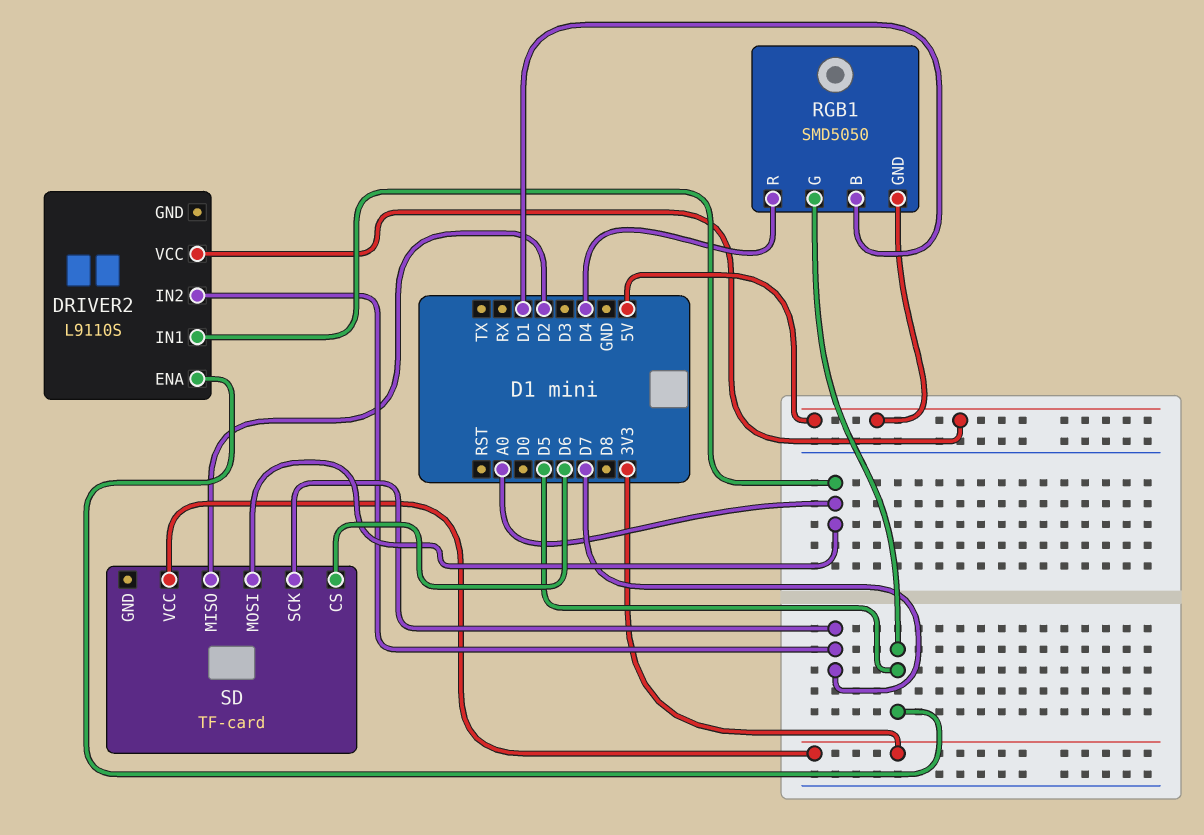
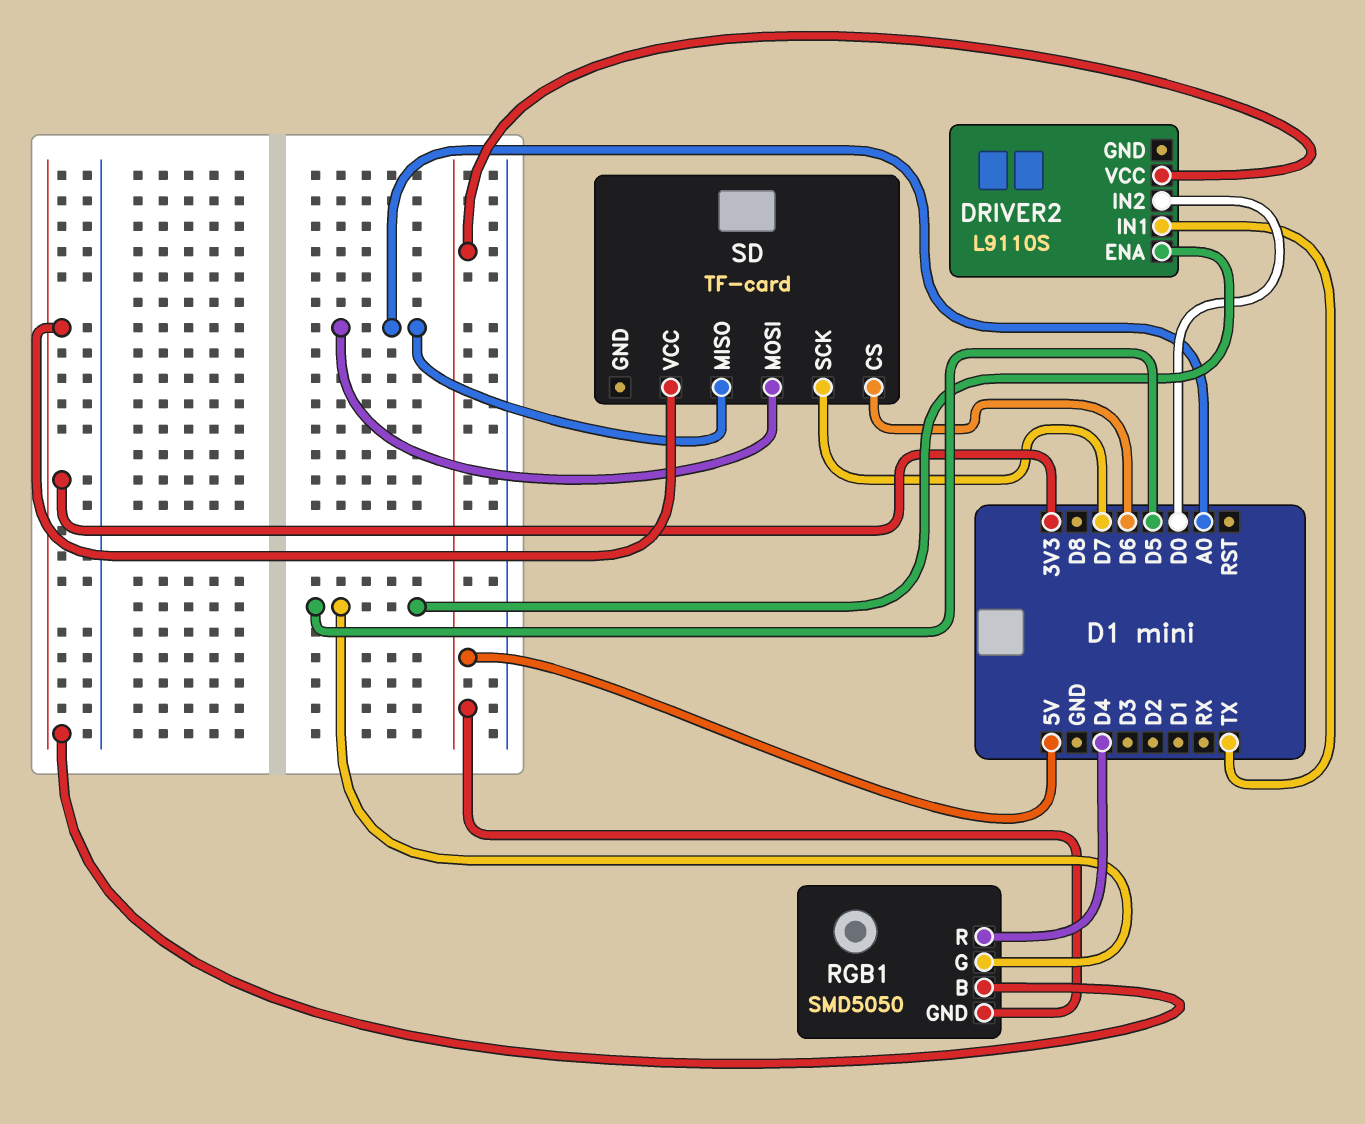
DRIVER2 pin IN1: A0 -> TX
DRIVER2 pin IN2: D7 -> D0
RGB1 pin B: D1 -> 3V3
SD pin MISO: D2 -> A0

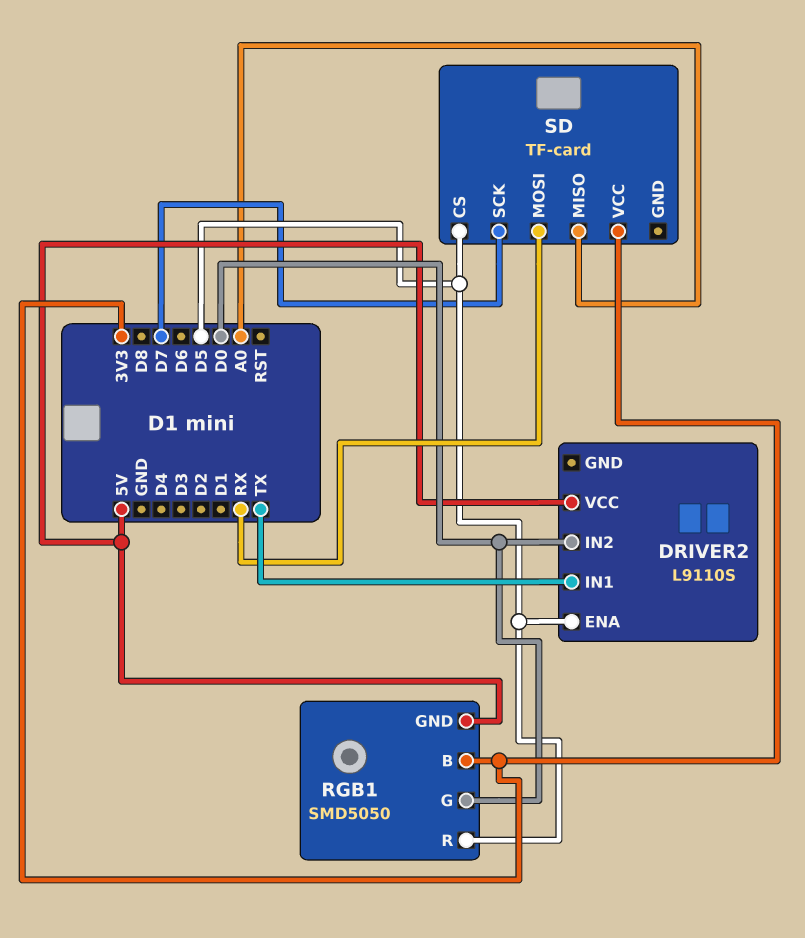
RGB1 pin G: D5 -> D0
RGB1 pin R: D4 -> D5
SD pin CS: D6 -> D5
SD pin MOSI: A0 -> RX

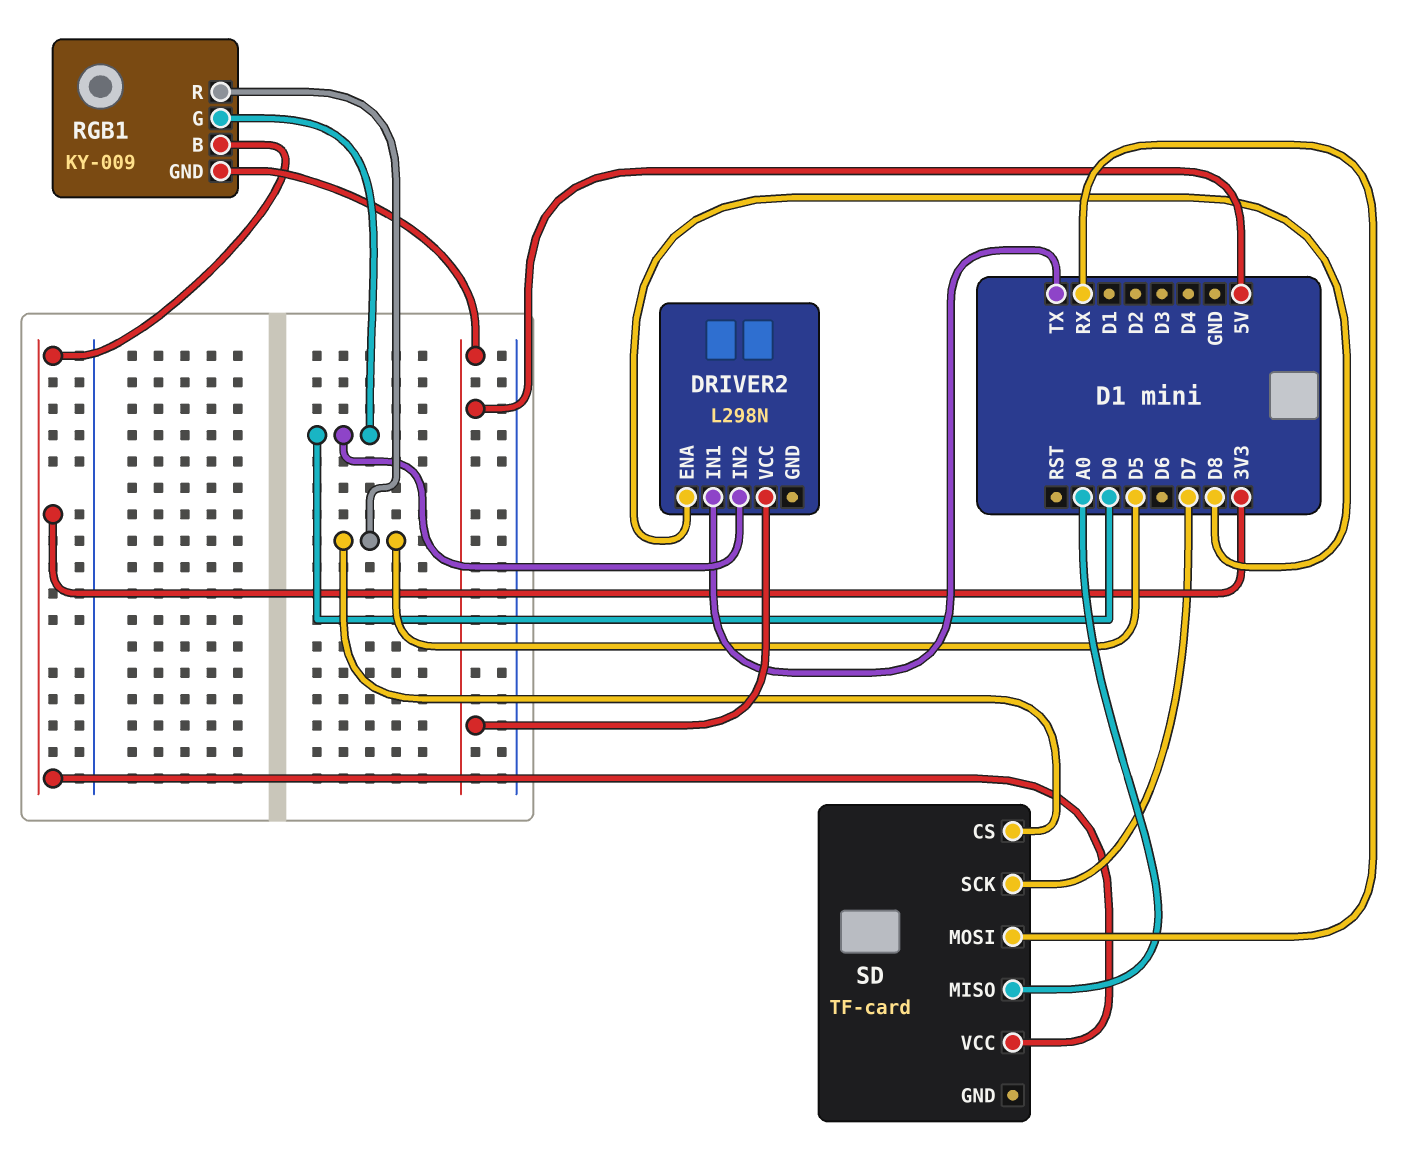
DRIVER2: L9110S -> L298N
DRIVER2 pin ENA: D5 -> D8
RGB1: SMD5050 -> KY-009

